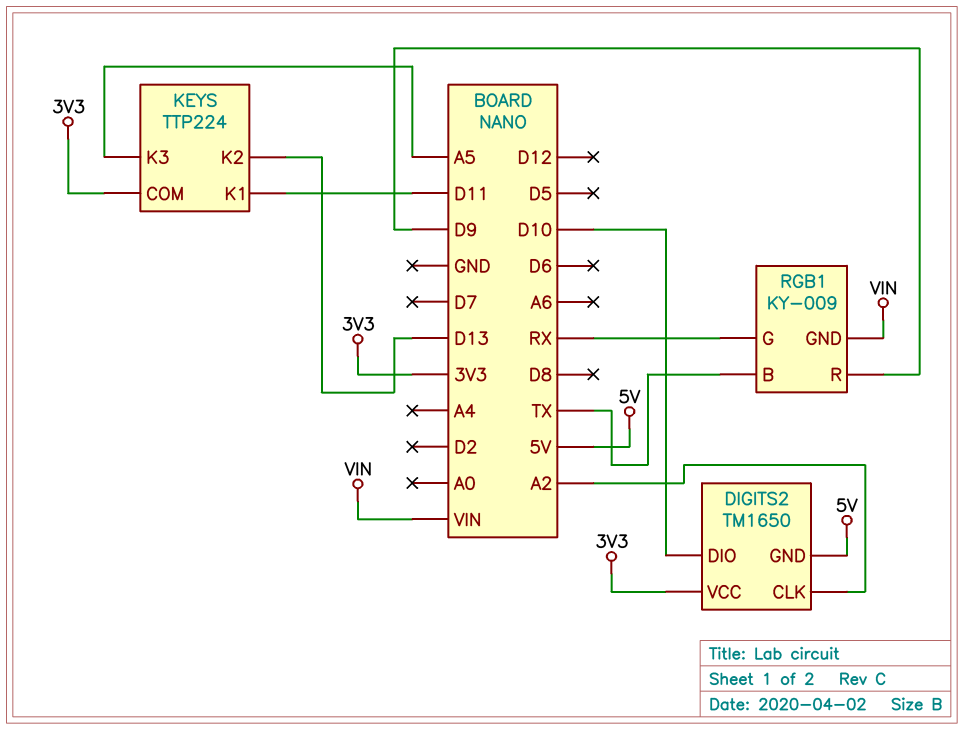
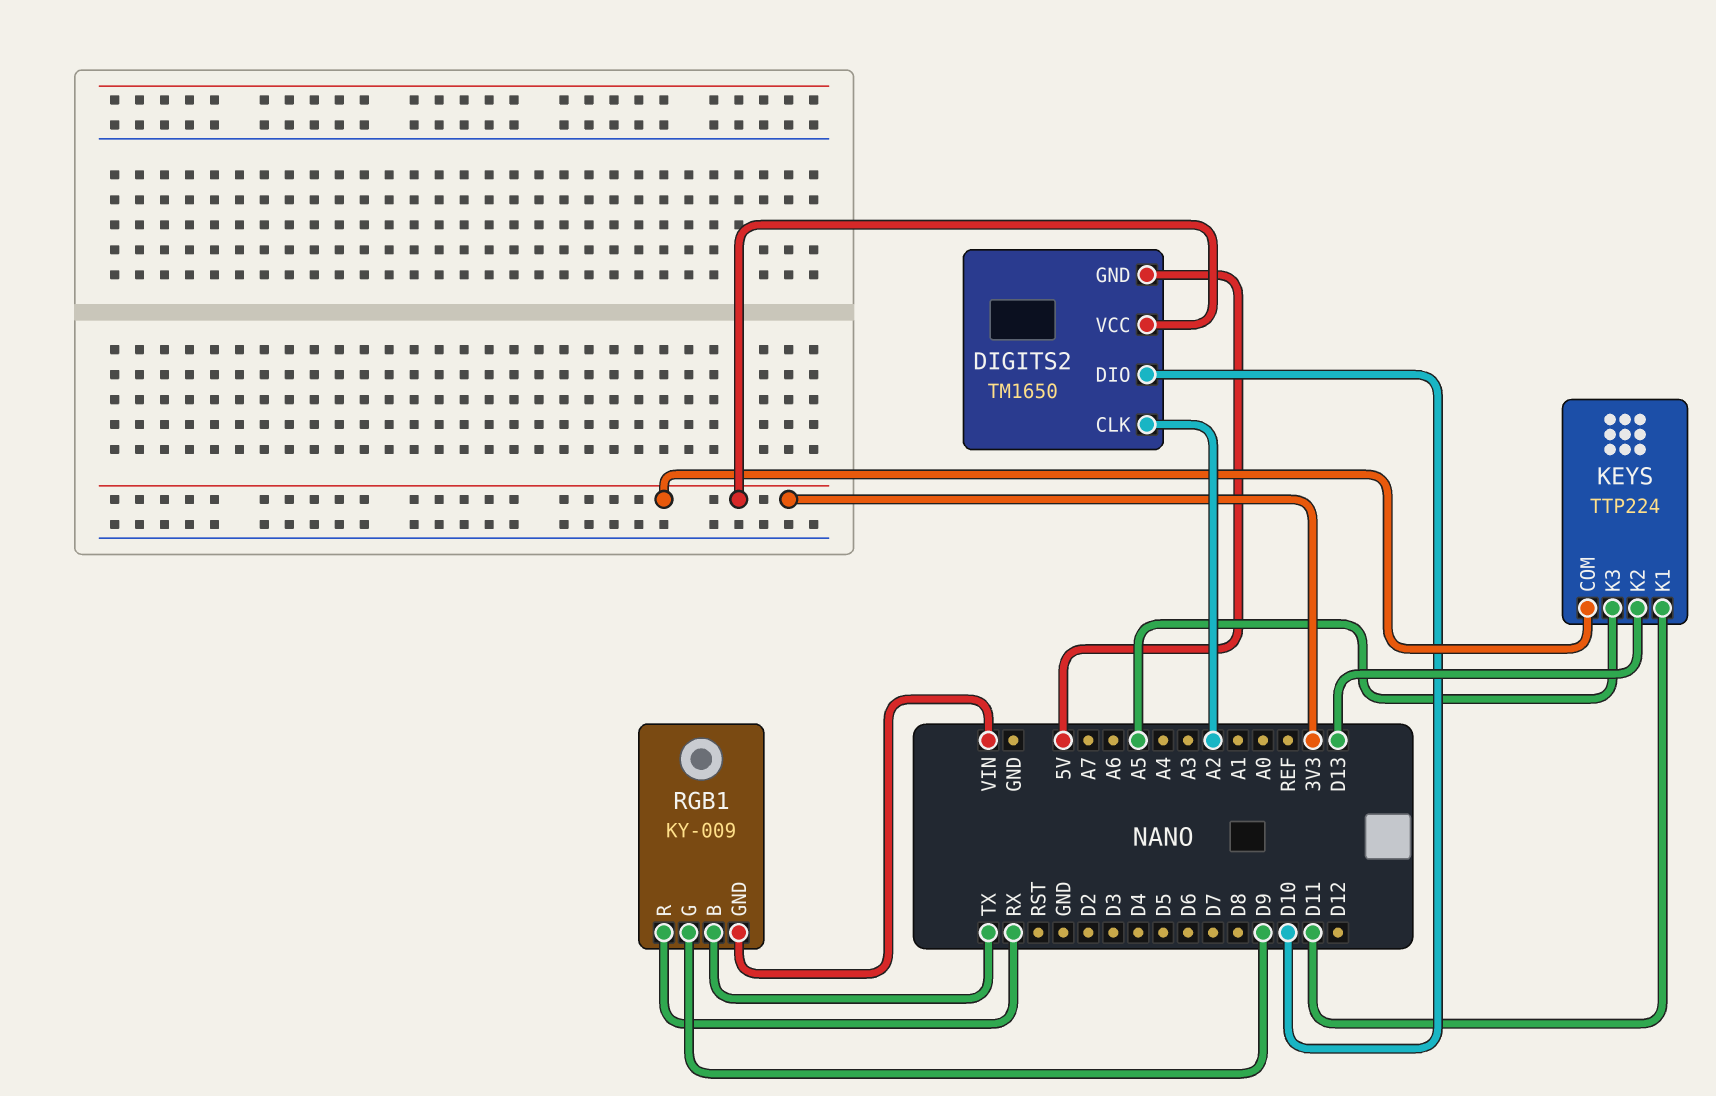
RGB1 pin G: RX -> D9
RGB1 pin R: D9 -> RX

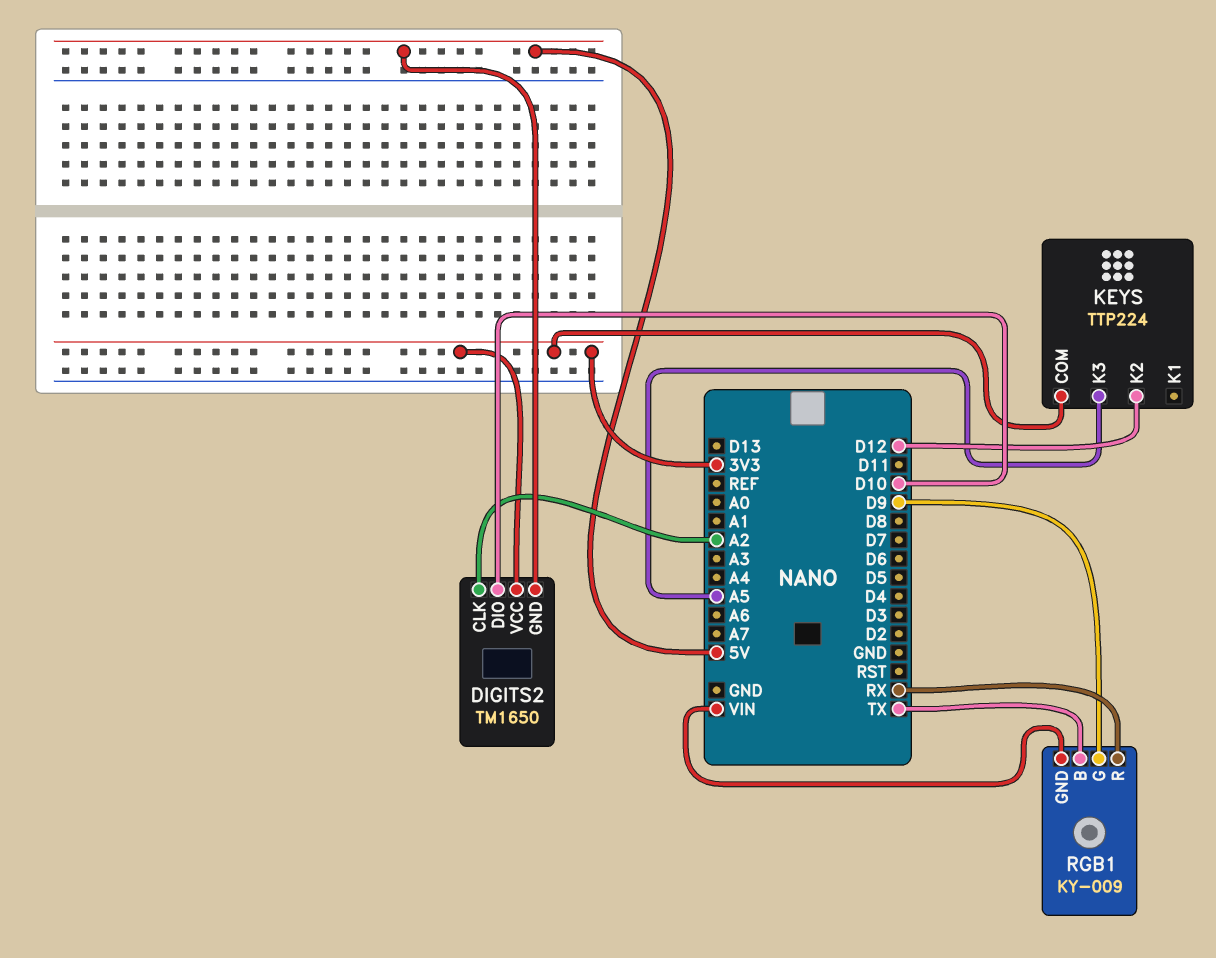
KEYS pin K1: D11 -> none
KEYS pin K2: D13 -> D12

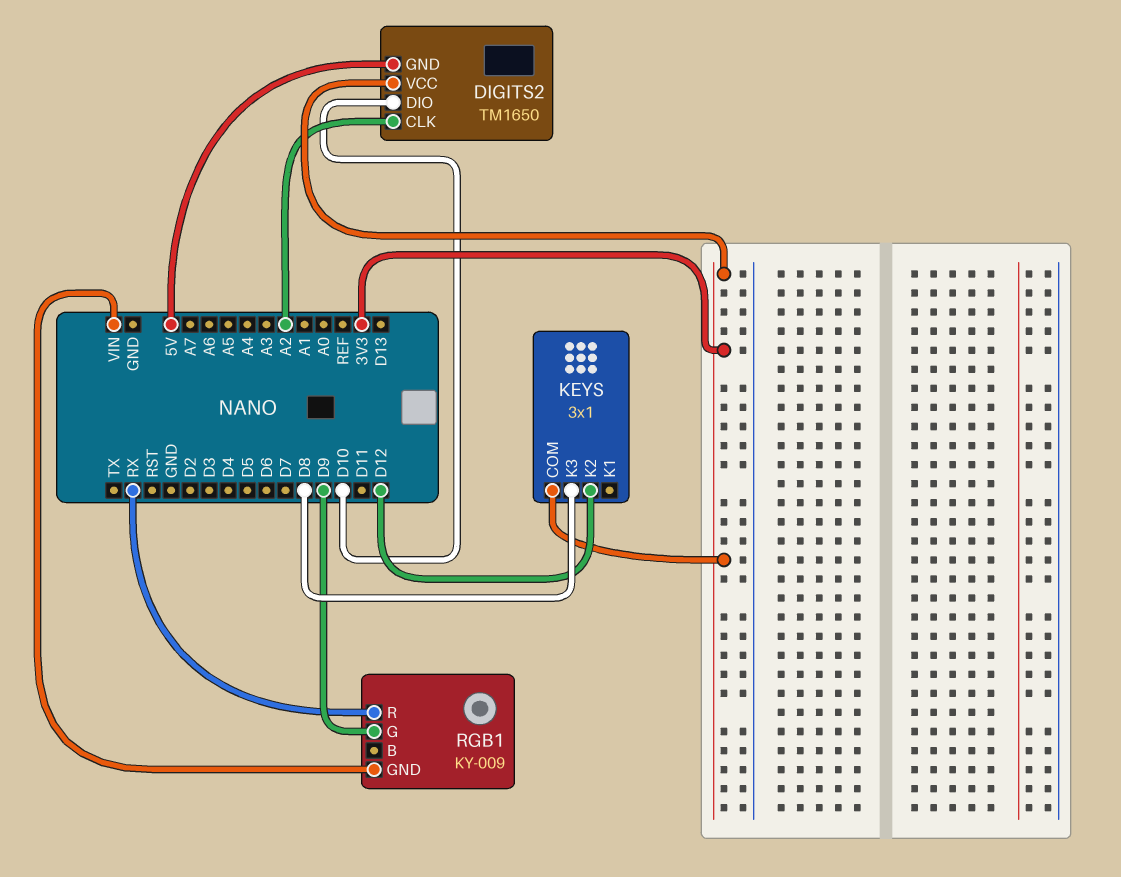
KEYS: TTP224 -> 3x1
KEYS pin K3: A5 -> D8
RGB1 pin B: TX -> none

